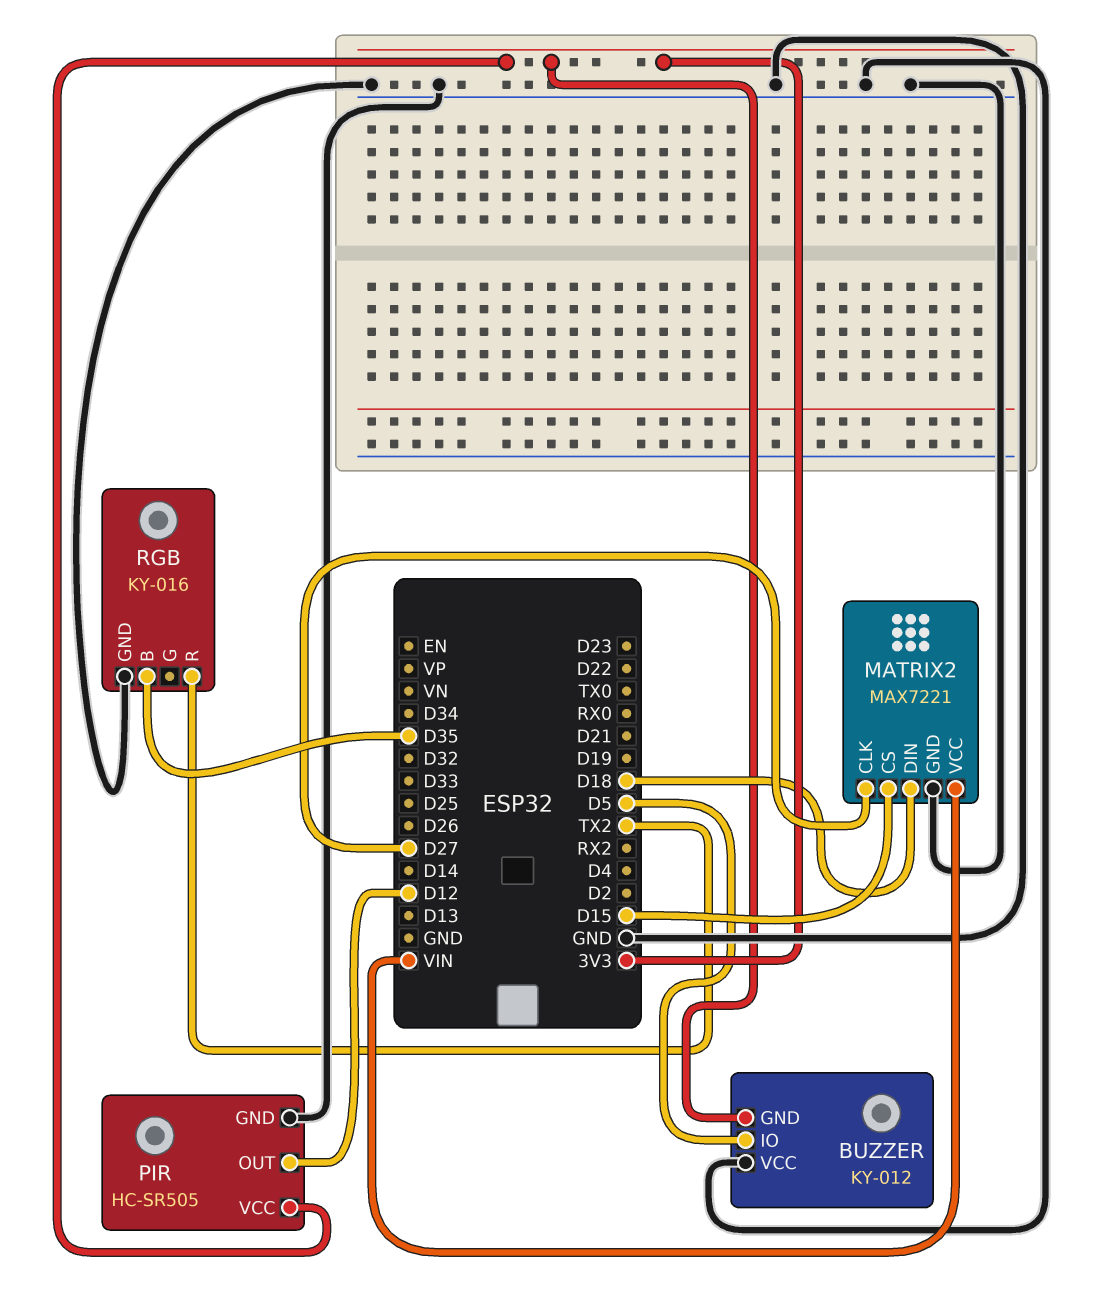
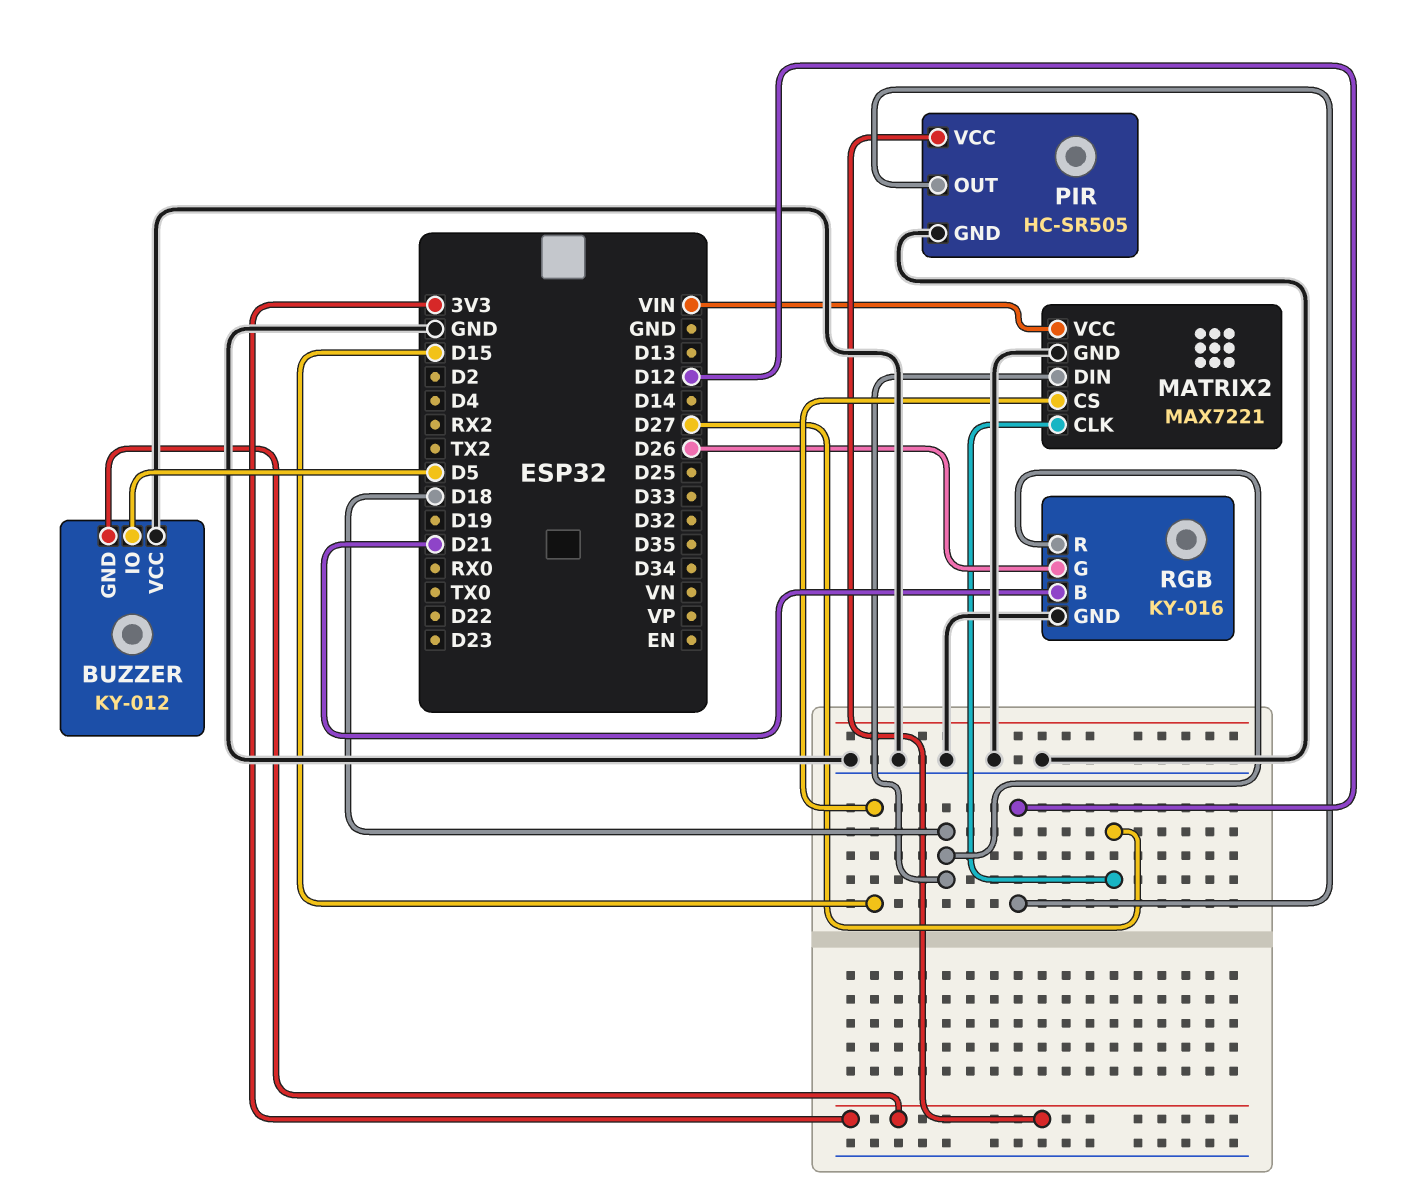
RGB pin B: D35 -> D21
RGB pin G: none -> D26
RGB pin R: TX2 -> D18

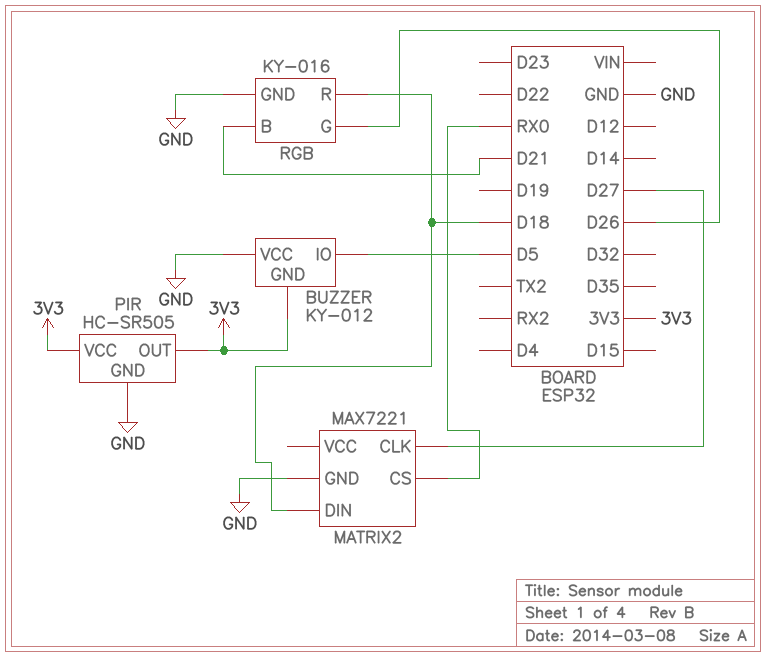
MATRIX2 pin CS: D15 -> RX0
MATRIX2 pin VCC: VIN -> none
PIR pin OUT: D12 -> 3V3

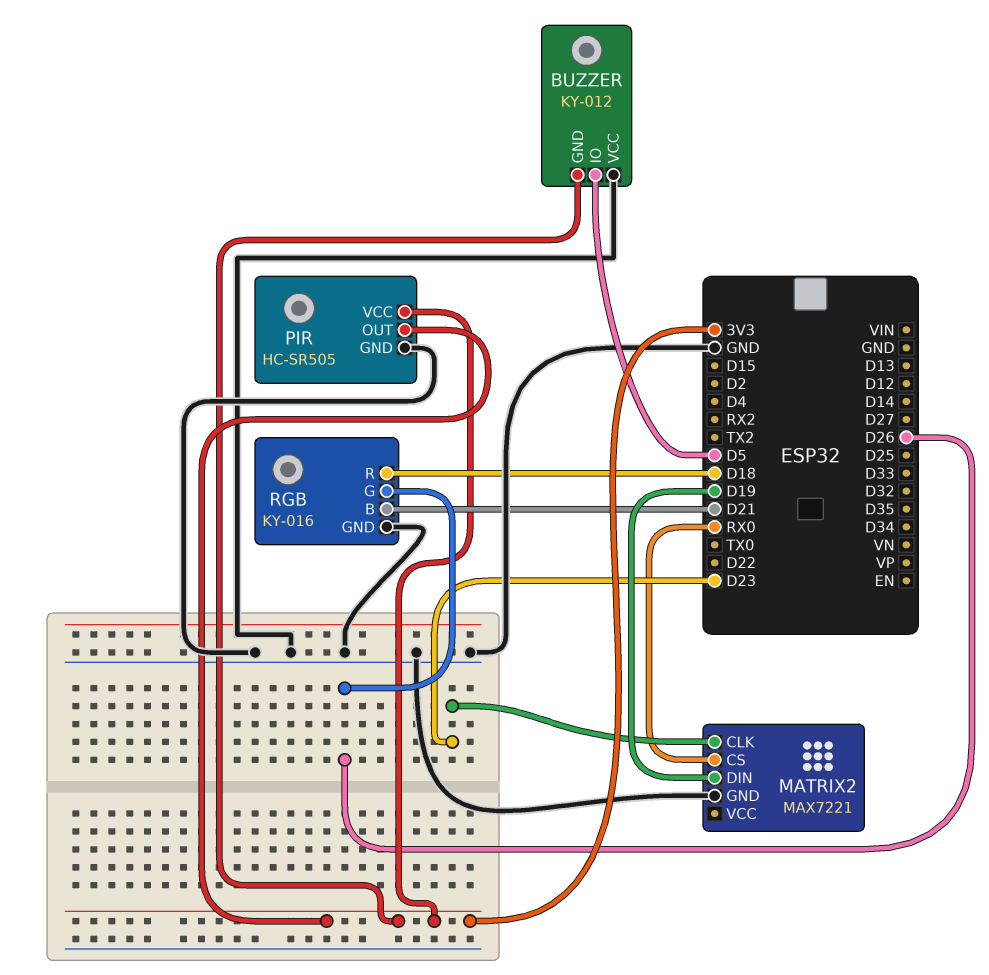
MATRIX2 pin CLK: D27 -> D23
MATRIX2 pin DIN: D18 -> D19

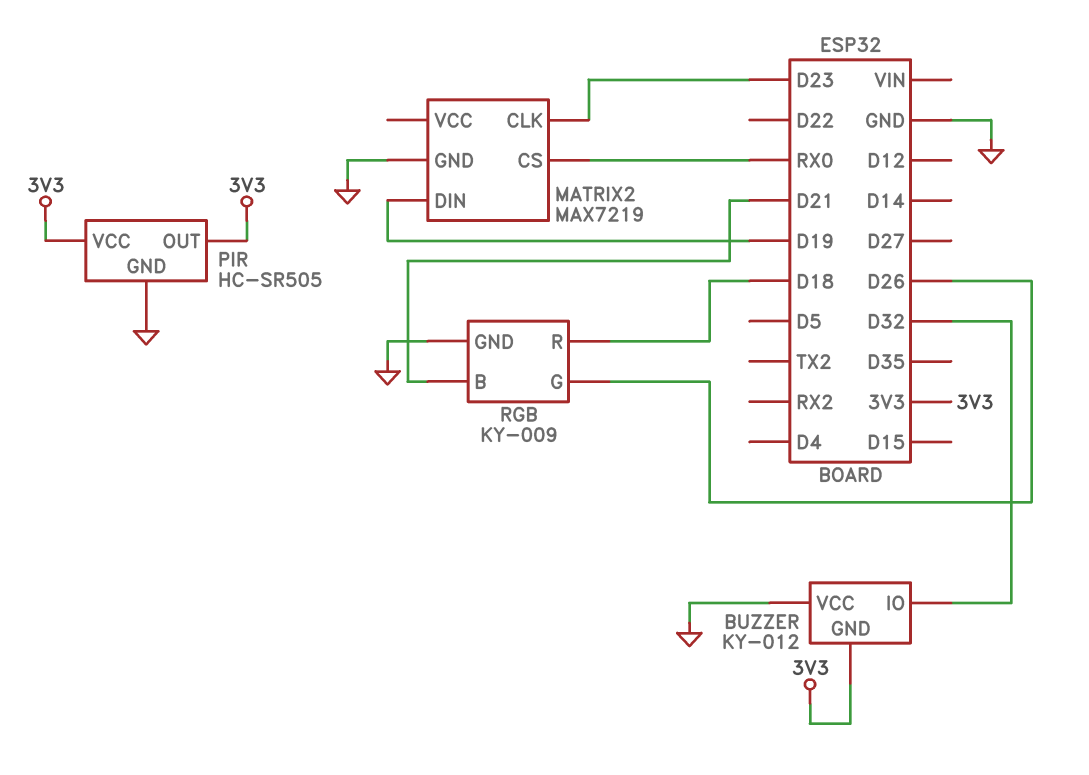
BUZZER pin IO: D5 -> D32
MATRIX2: MAX7221 -> MAX7219
RGB: KY-016 -> KY-009

